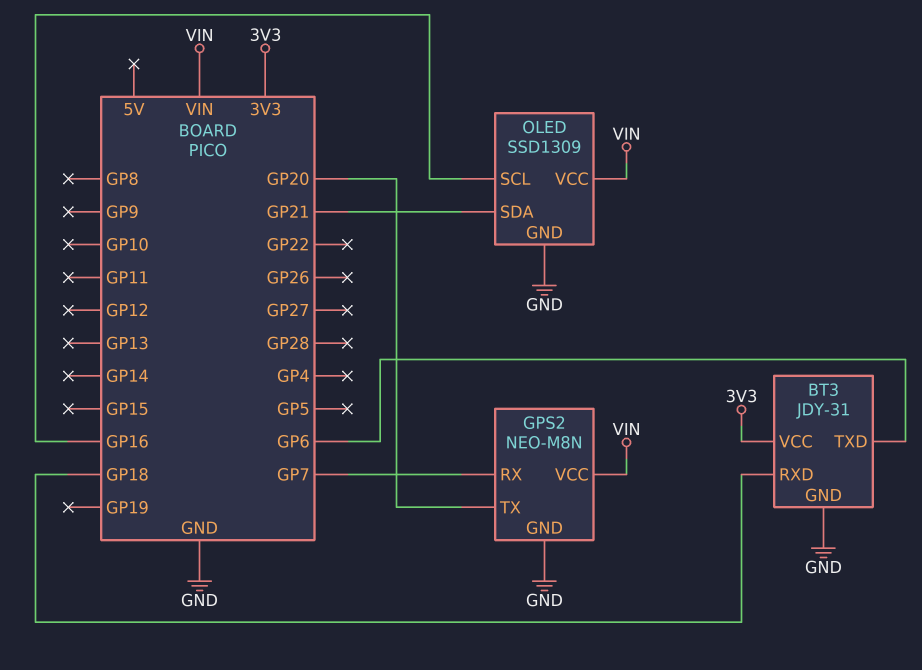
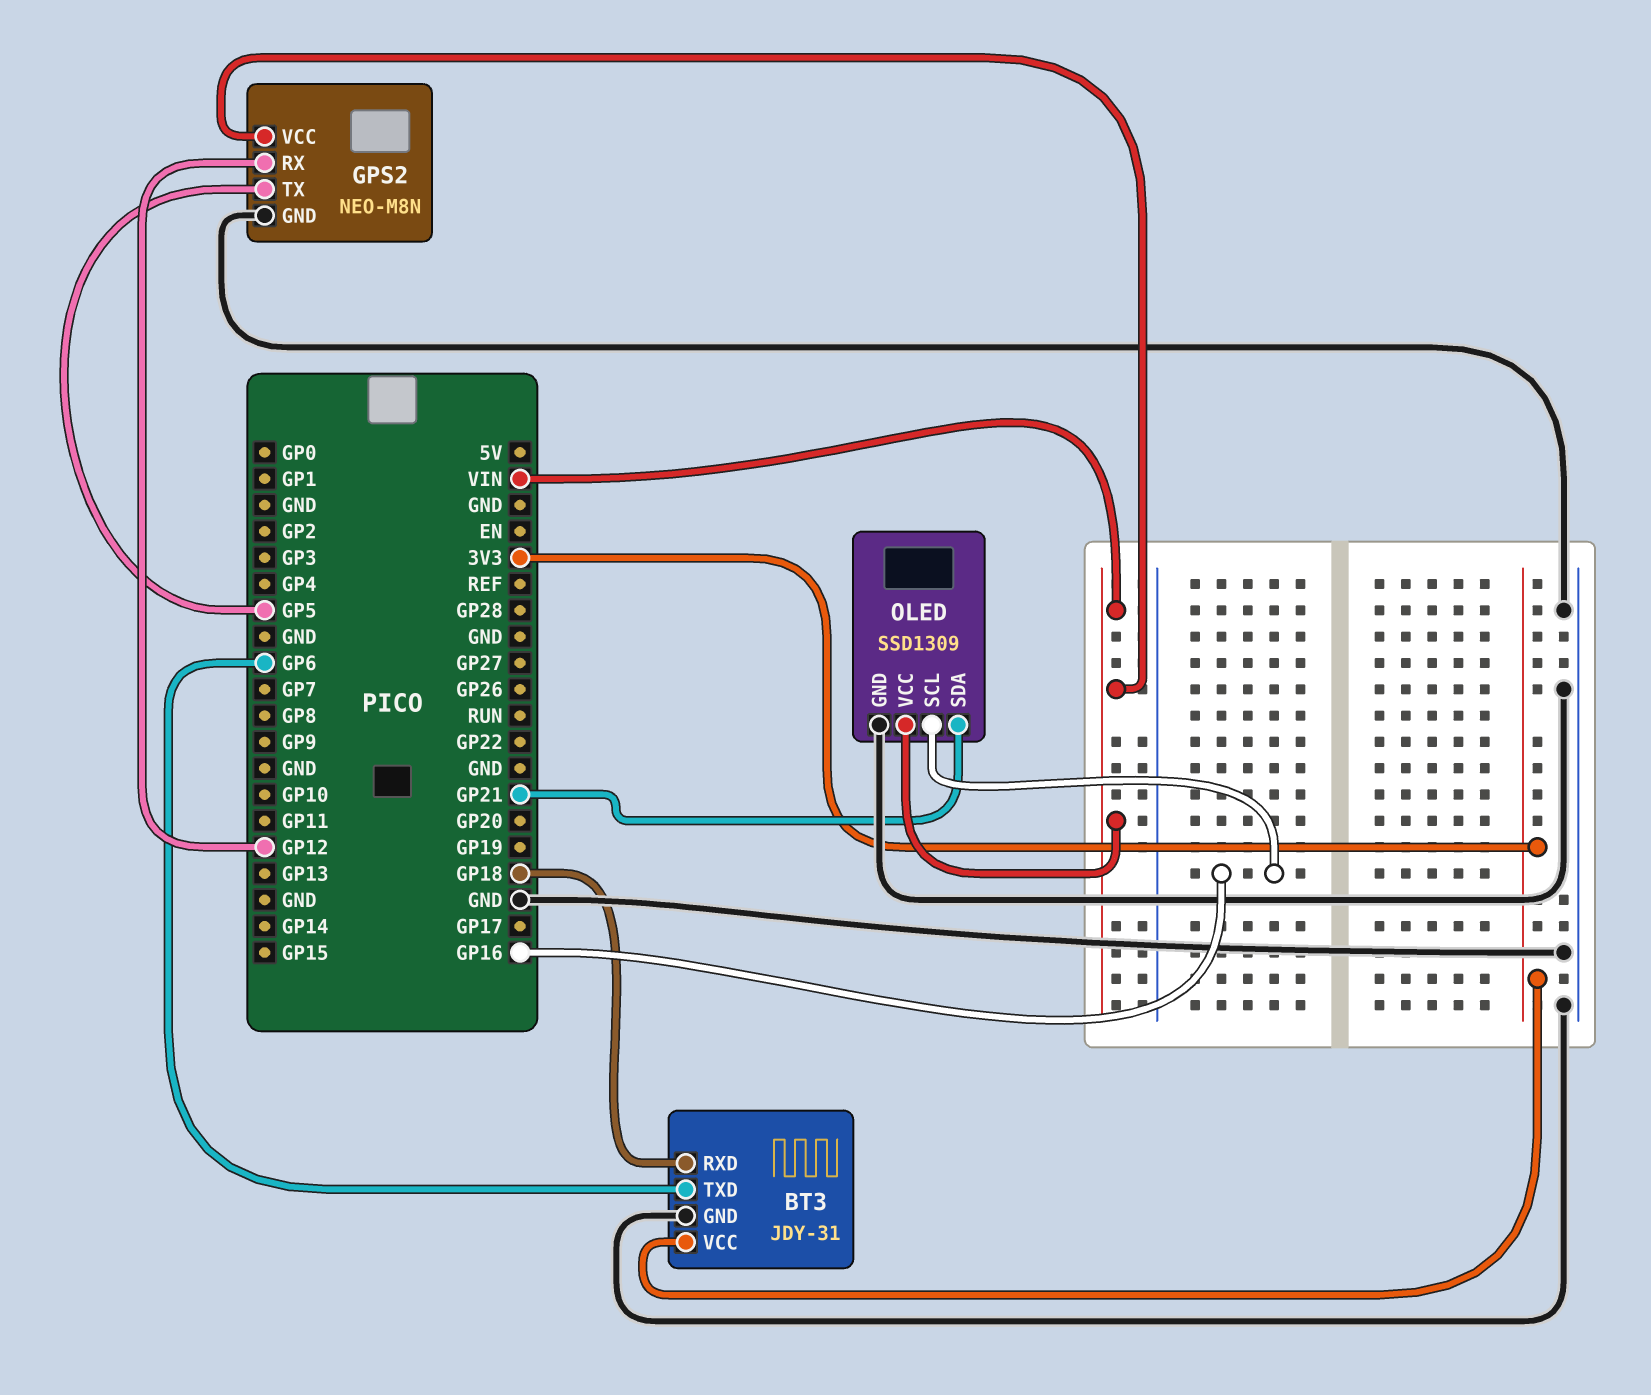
GPS2 pin RX: GP7 -> GP12
GPS2 pin TX: GP20 -> GP5

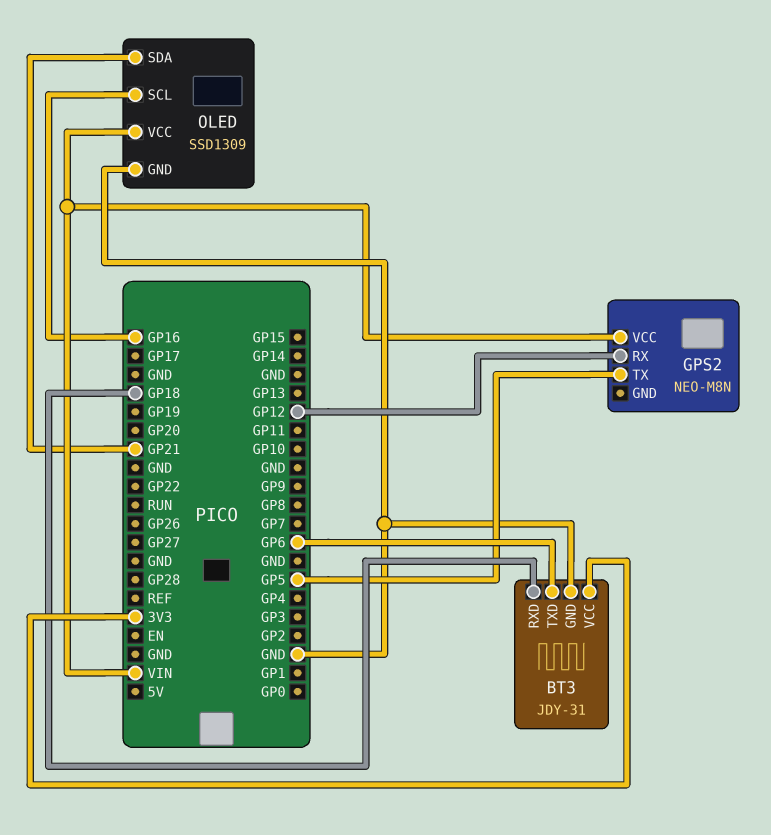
GPS2 pin GND: GND -> none

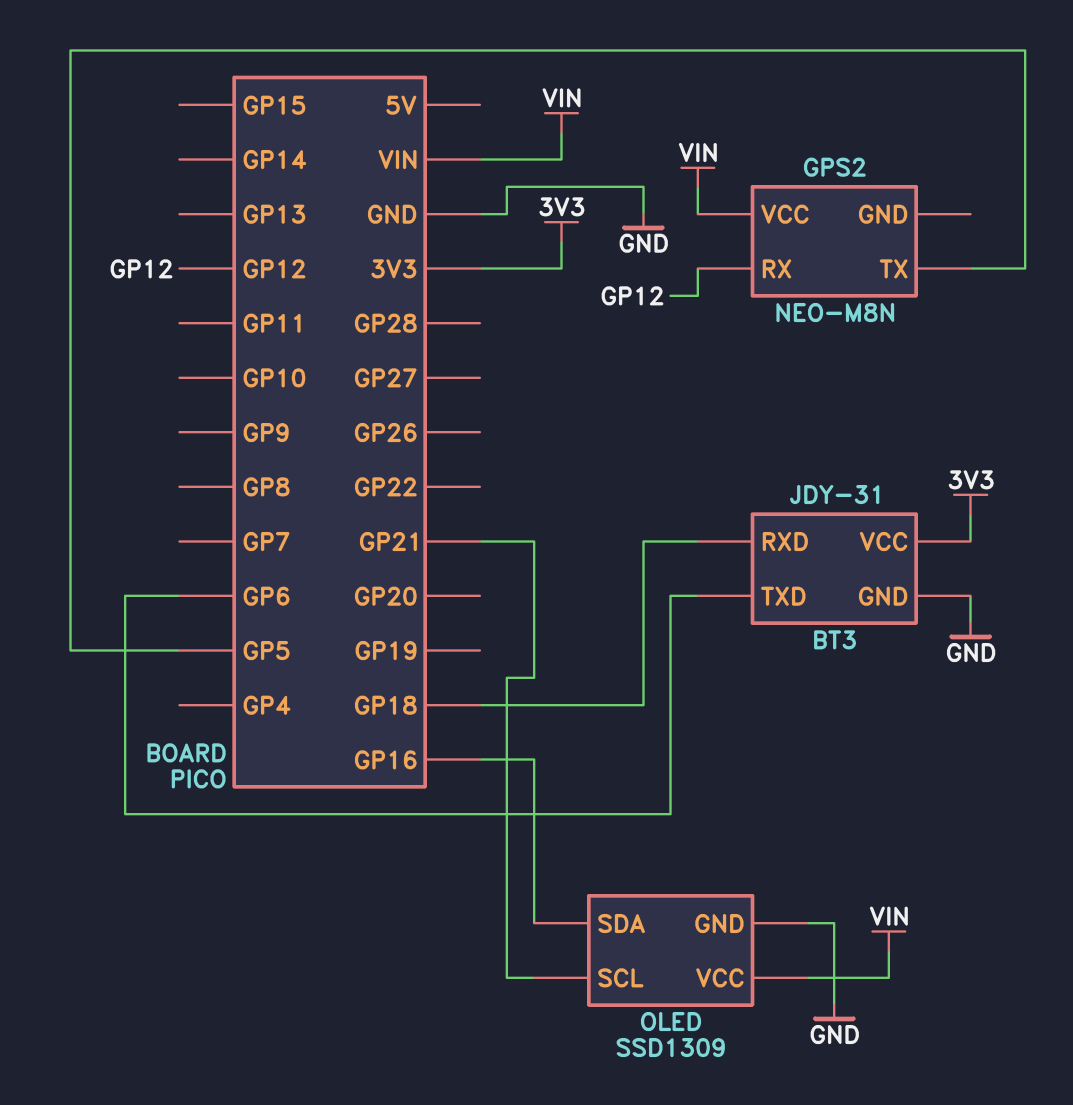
OLED pin SCL: GP16 -> GP21
OLED pin SDA: GP21 -> GP16

